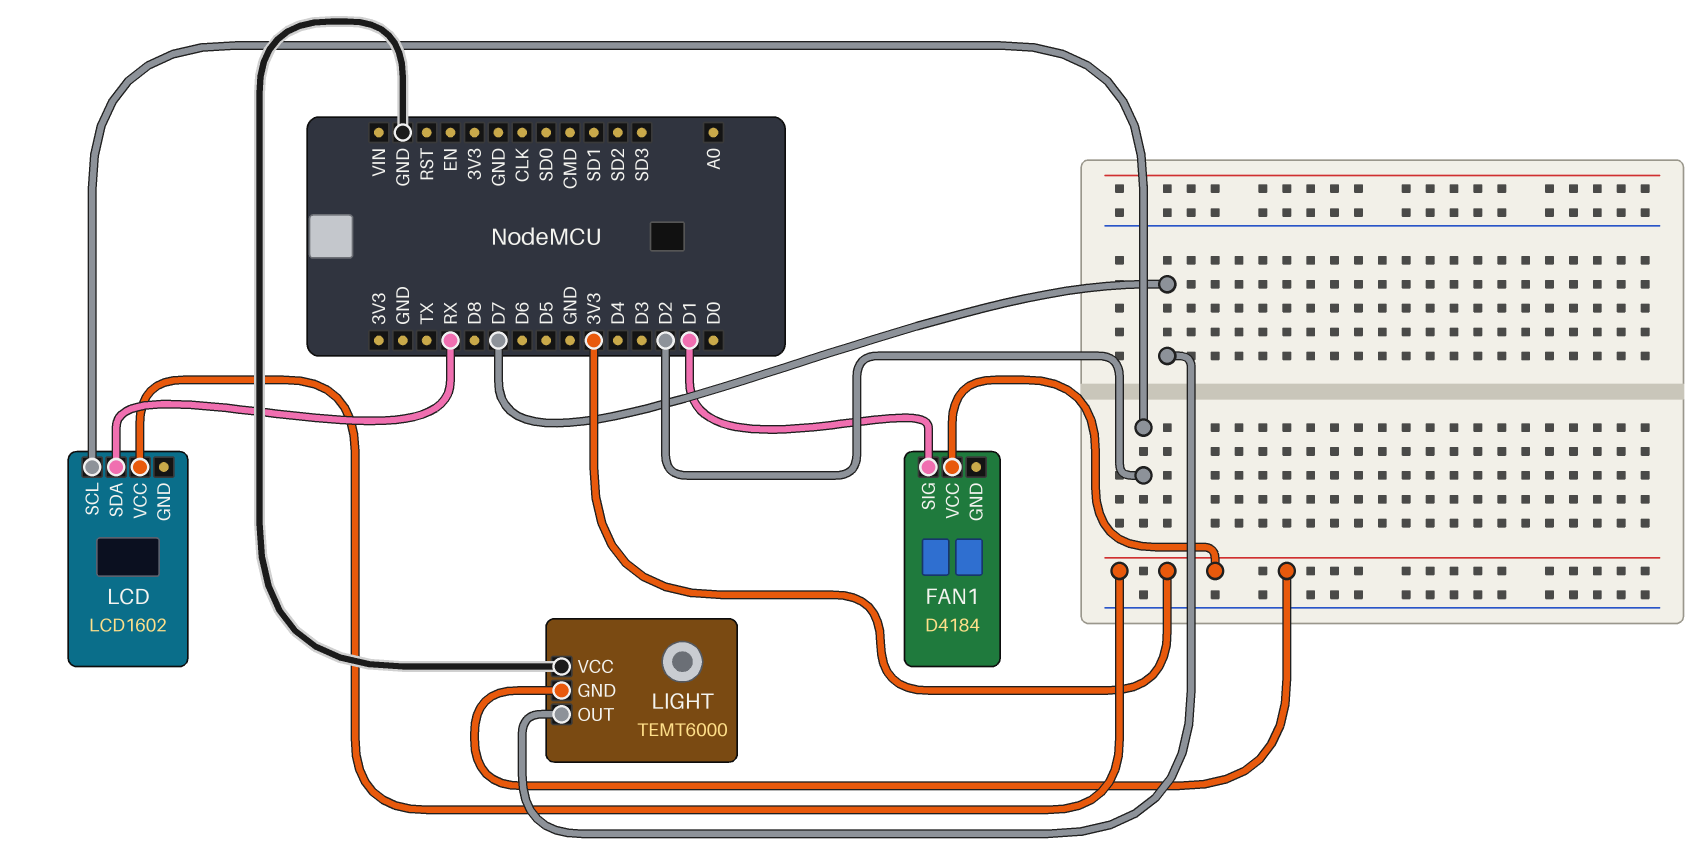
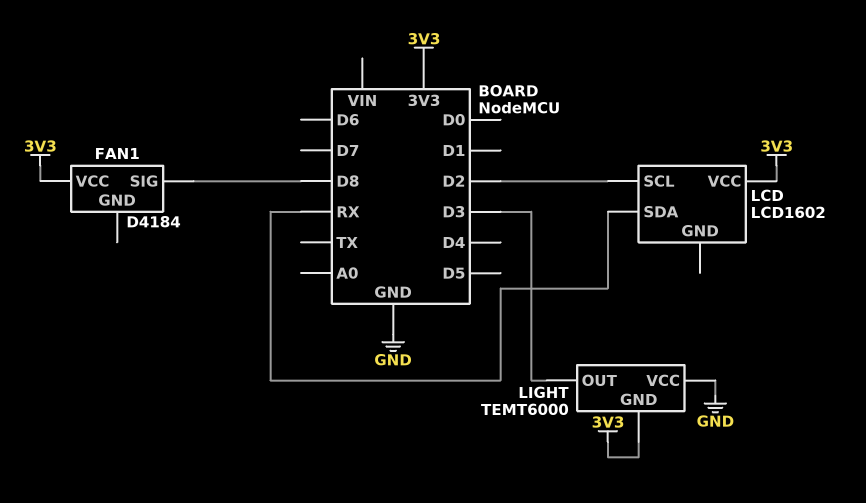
FAN1 pin SIG: D1 -> D8
LIGHT pin OUT: D7 -> D3

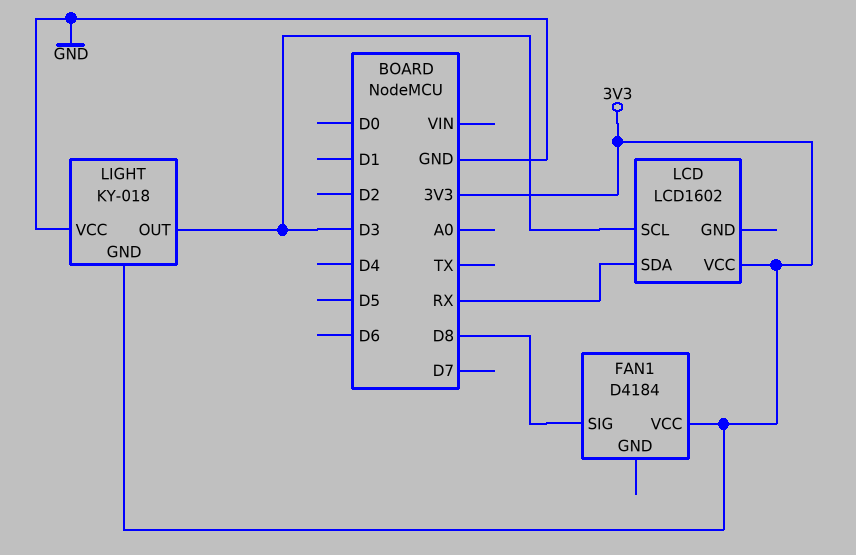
LCD pin SCL: D2 -> D3
LIGHT: TEMT6000 -> KY-018

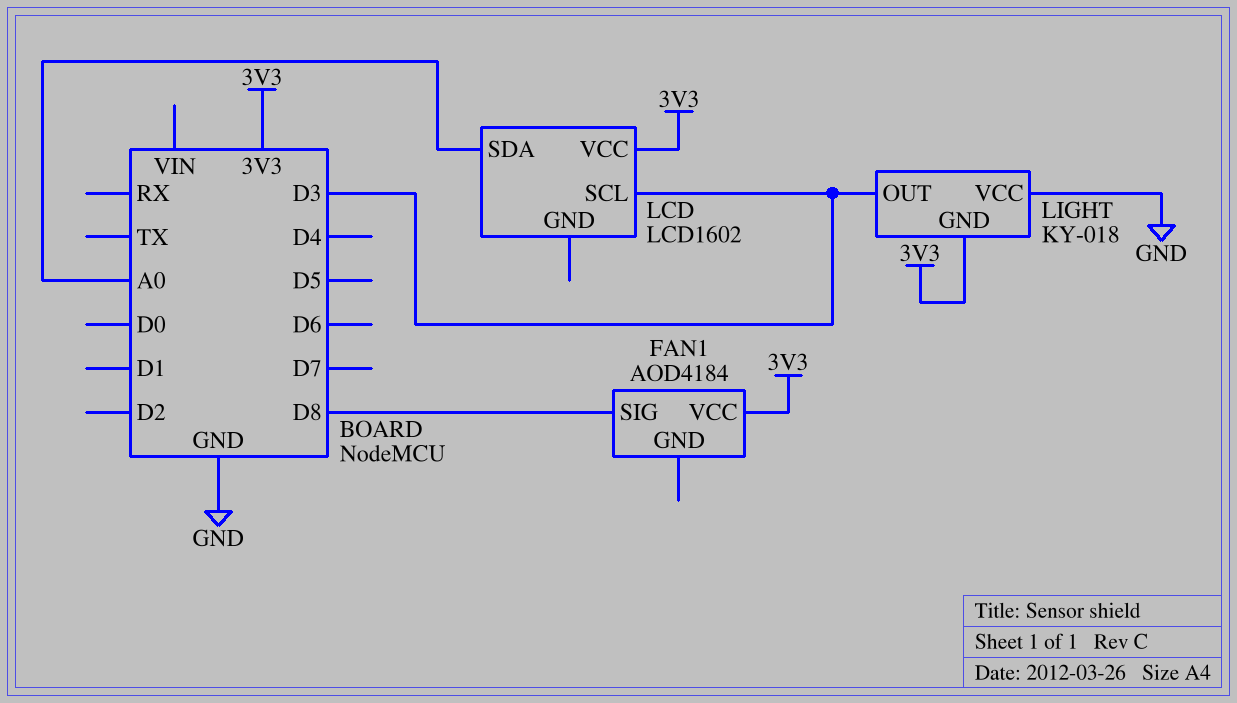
FAN1: D4184 -> AOD4184
LCD pin SDA: RX -> A0

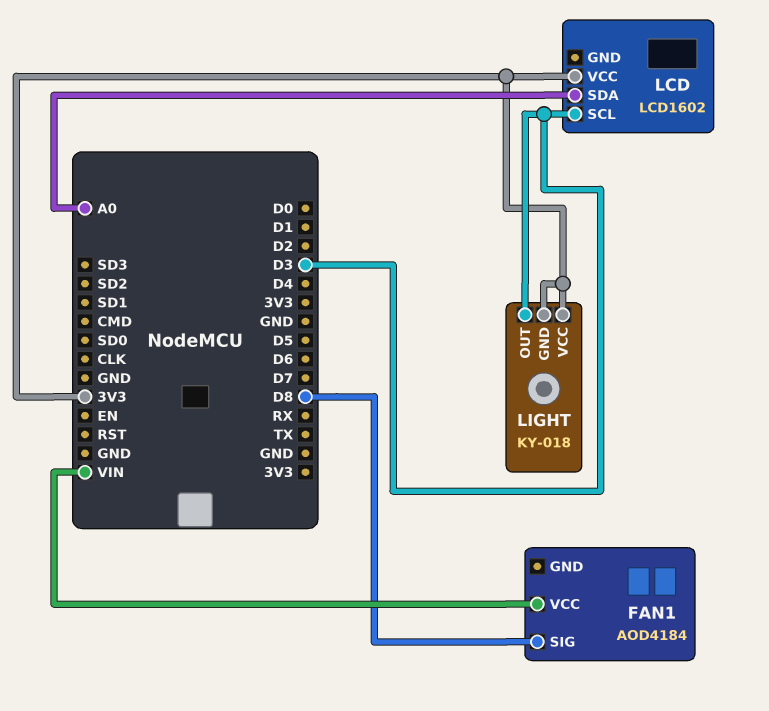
FAN1 pin VCC: 3V3 -> VIN
LIGHT pin VCC: GND -> 3V3

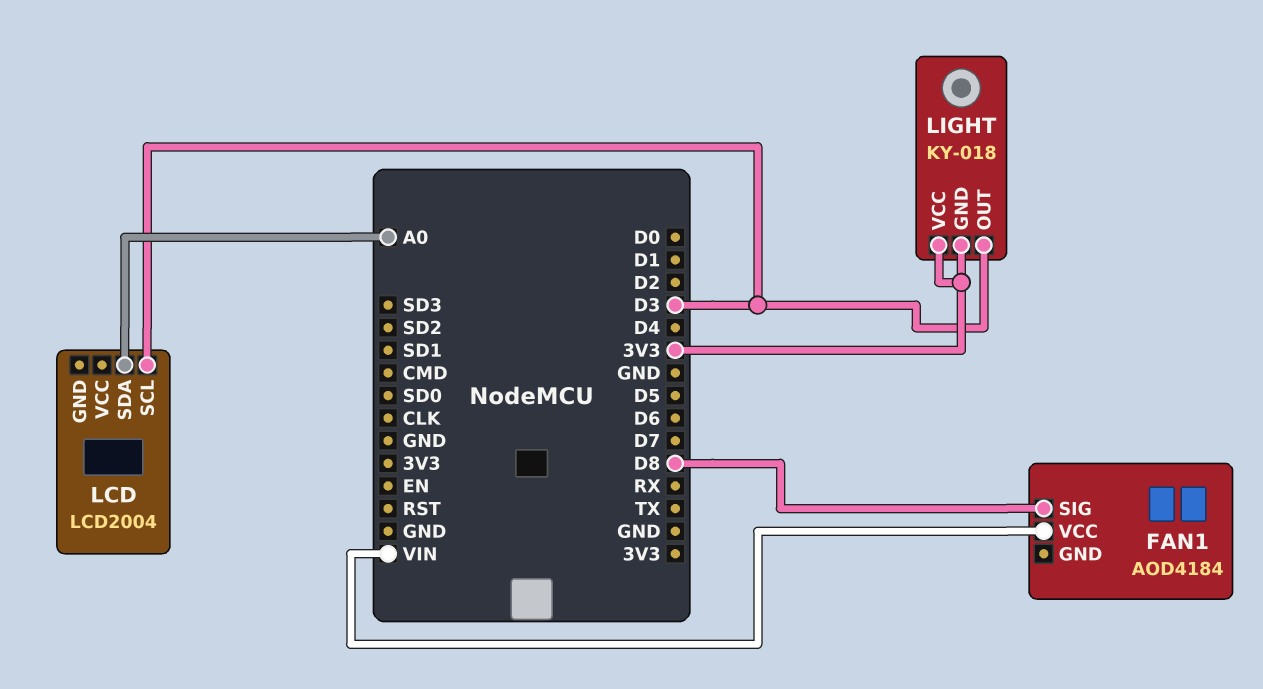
LCD: LCD1602 -> LCD2004
LCD pin VCC: 3V3 -> none

